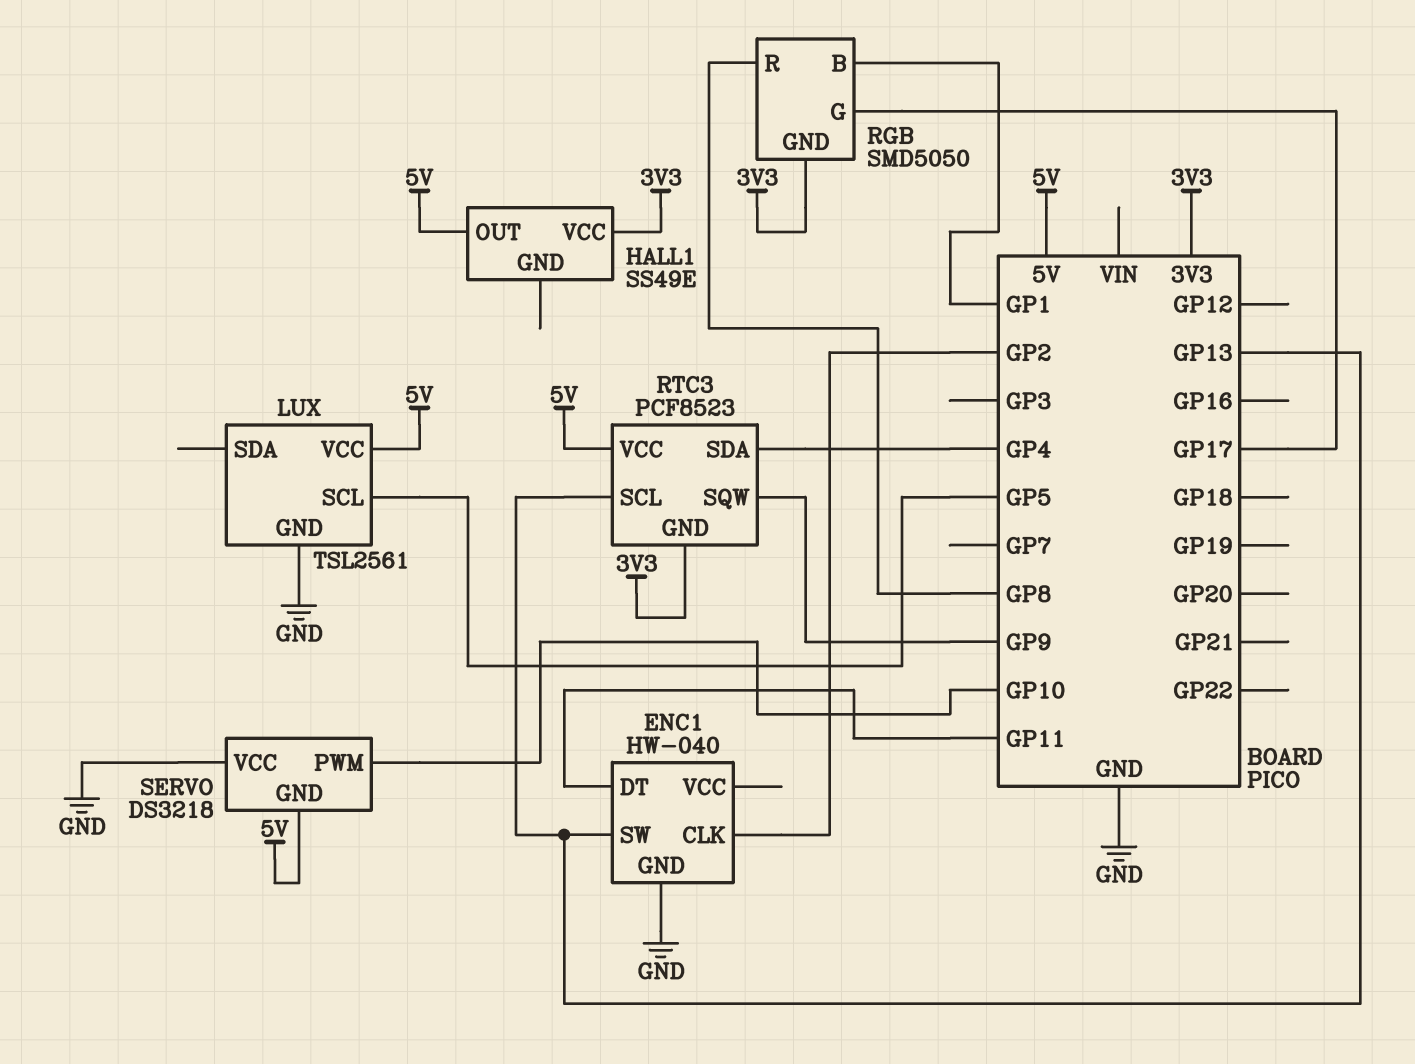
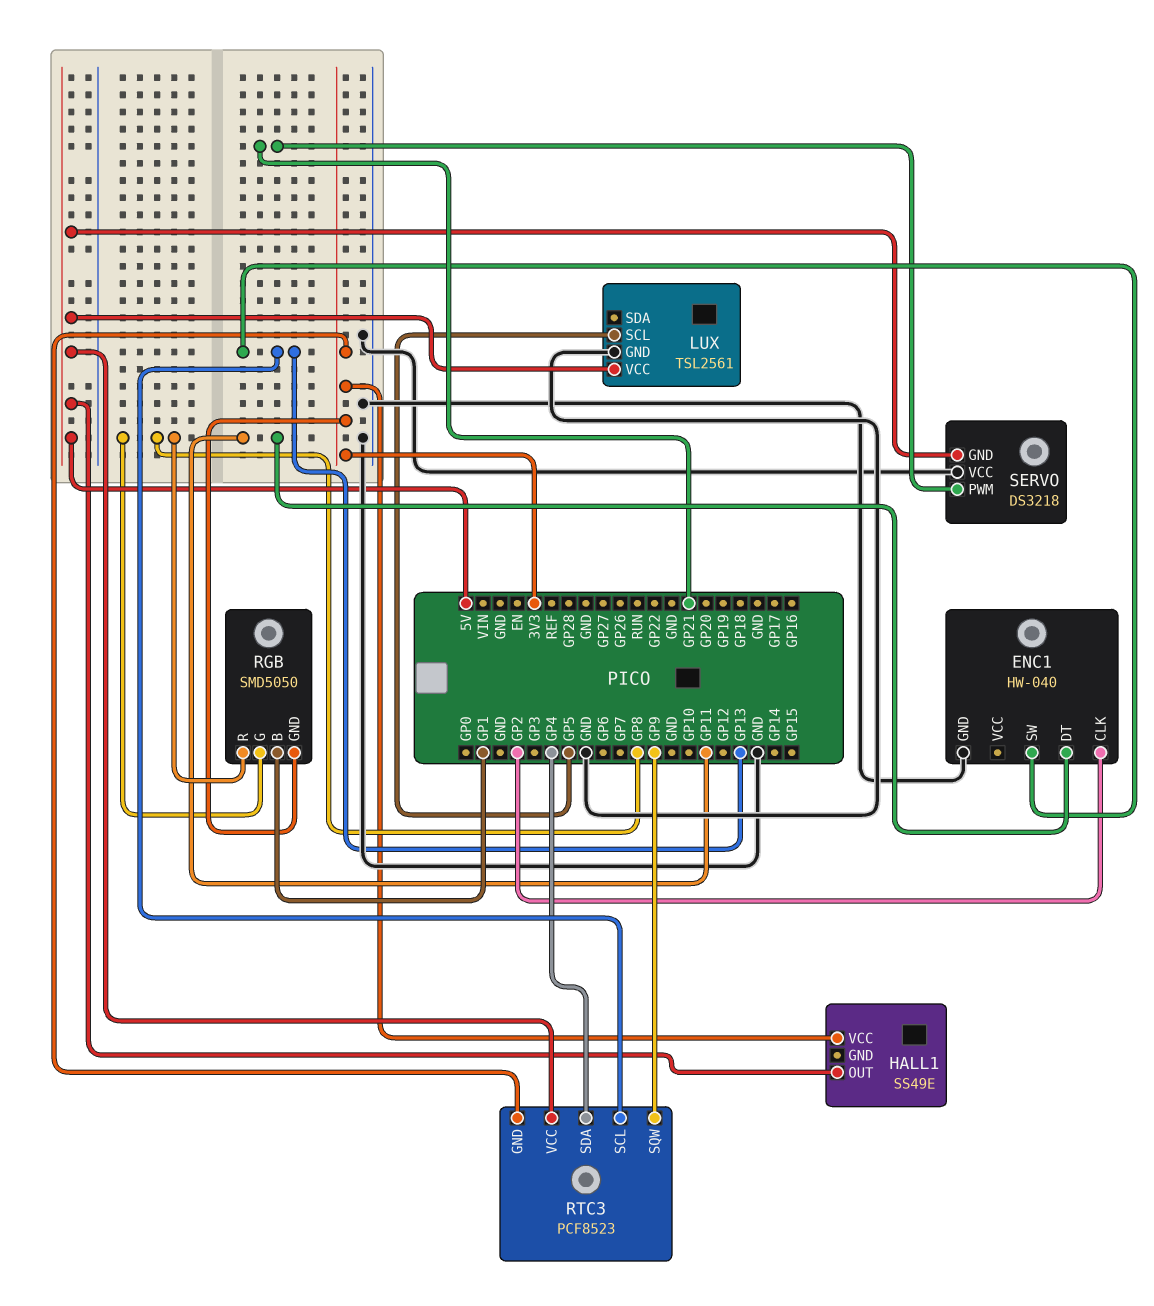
RGB pin G: GP17 -> GP8
SERVO pin PWM: GP10 -> GP21

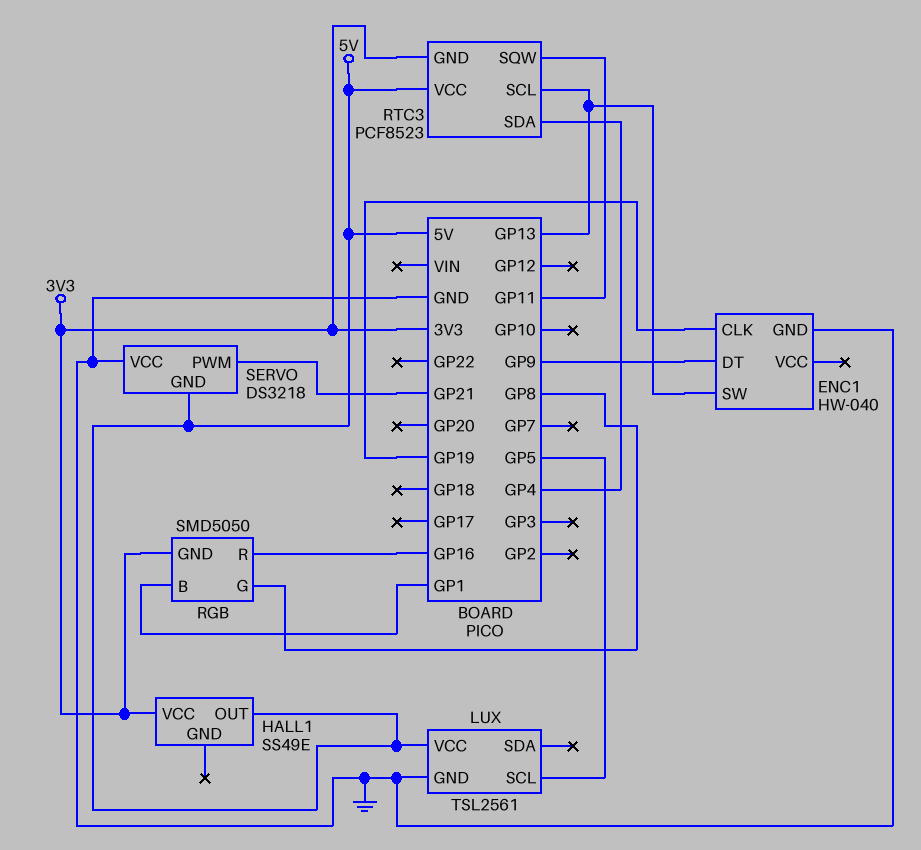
ENC1 pin CLK: GP2 -> GP19
ENC1 pin DT: GP11 -> GP9
RGB pin R: GP8 -> GP16
RTC3 pin SQW: GP9 -> GP11

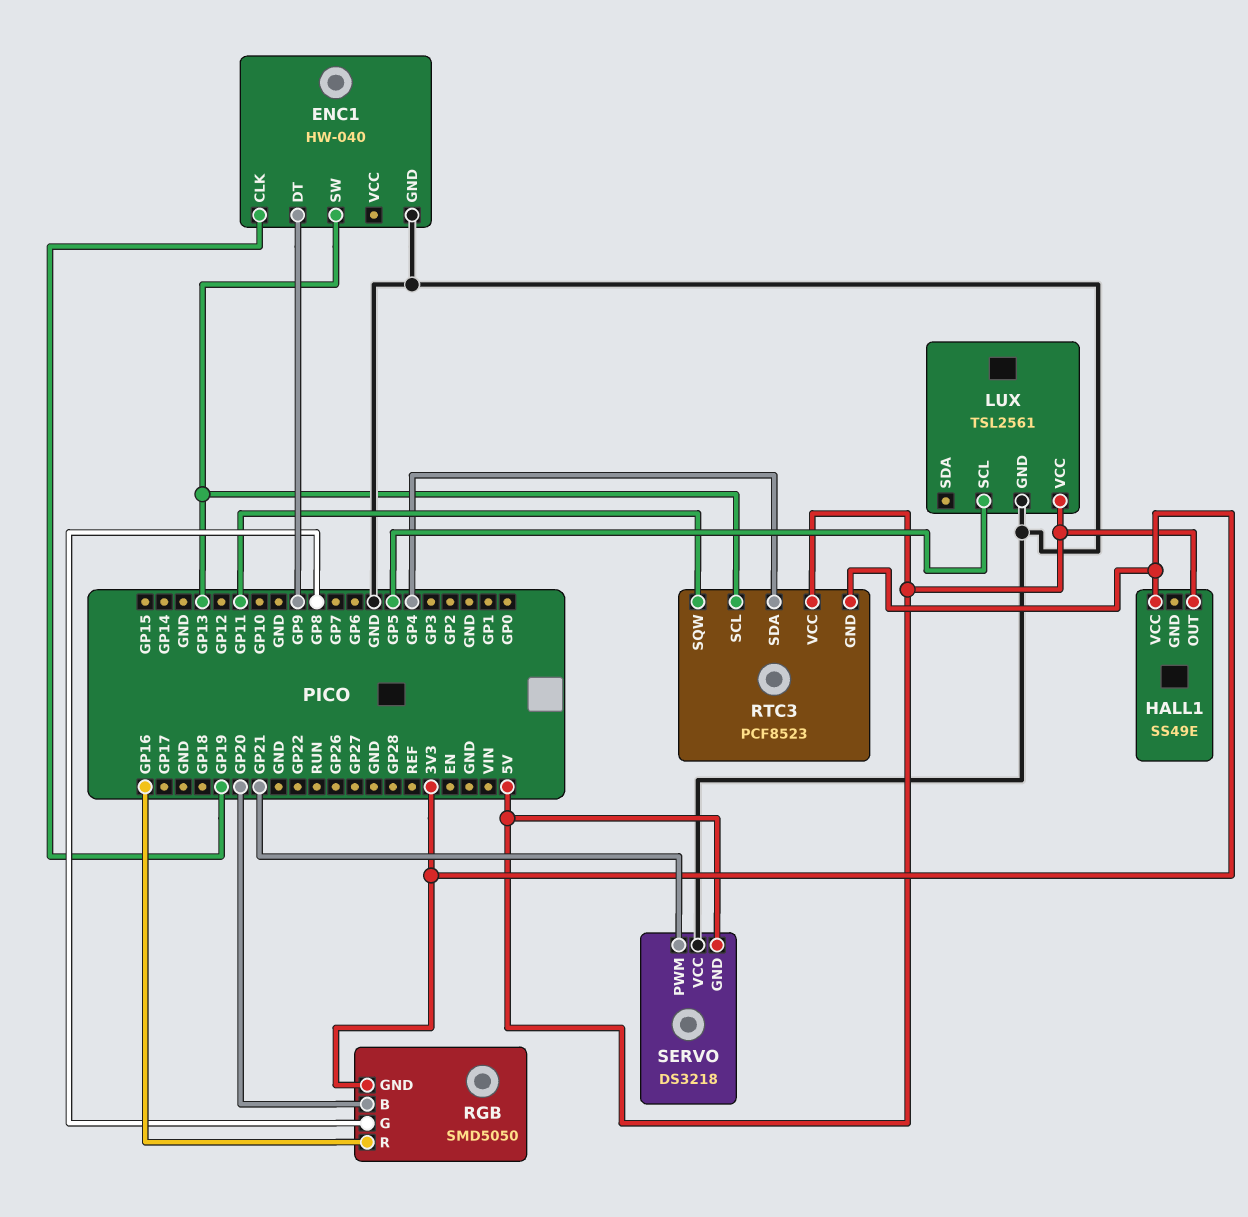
RGB pin B: GP1 -> GP20

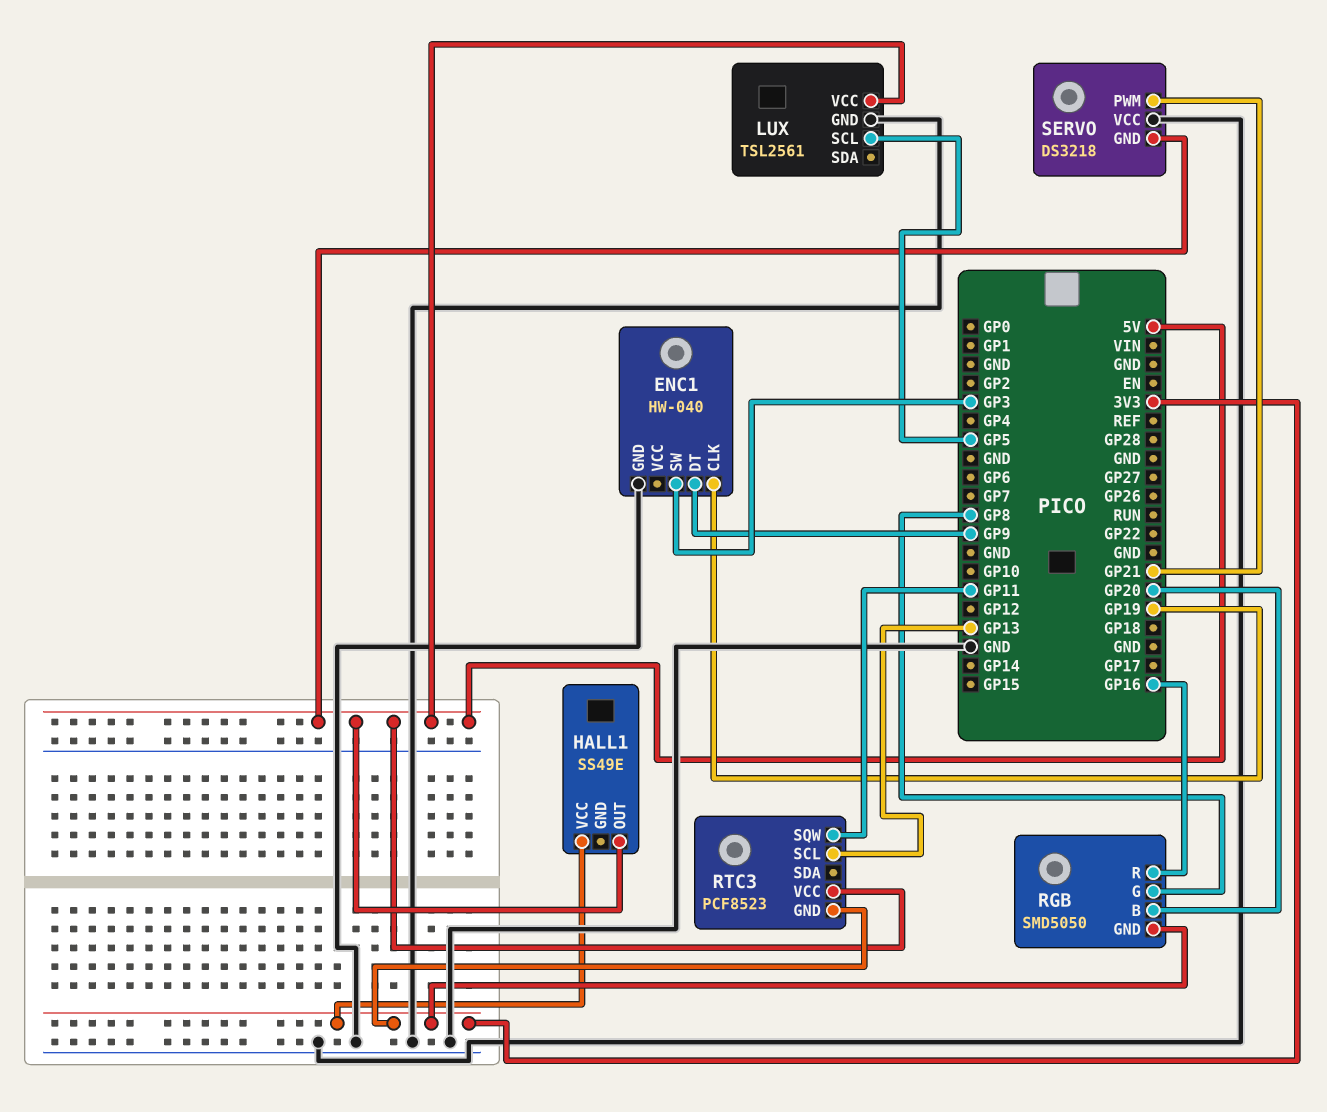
ENC1 pin SW: GP13 -> GP3
RTC3 pin SDA: GP4 -> none

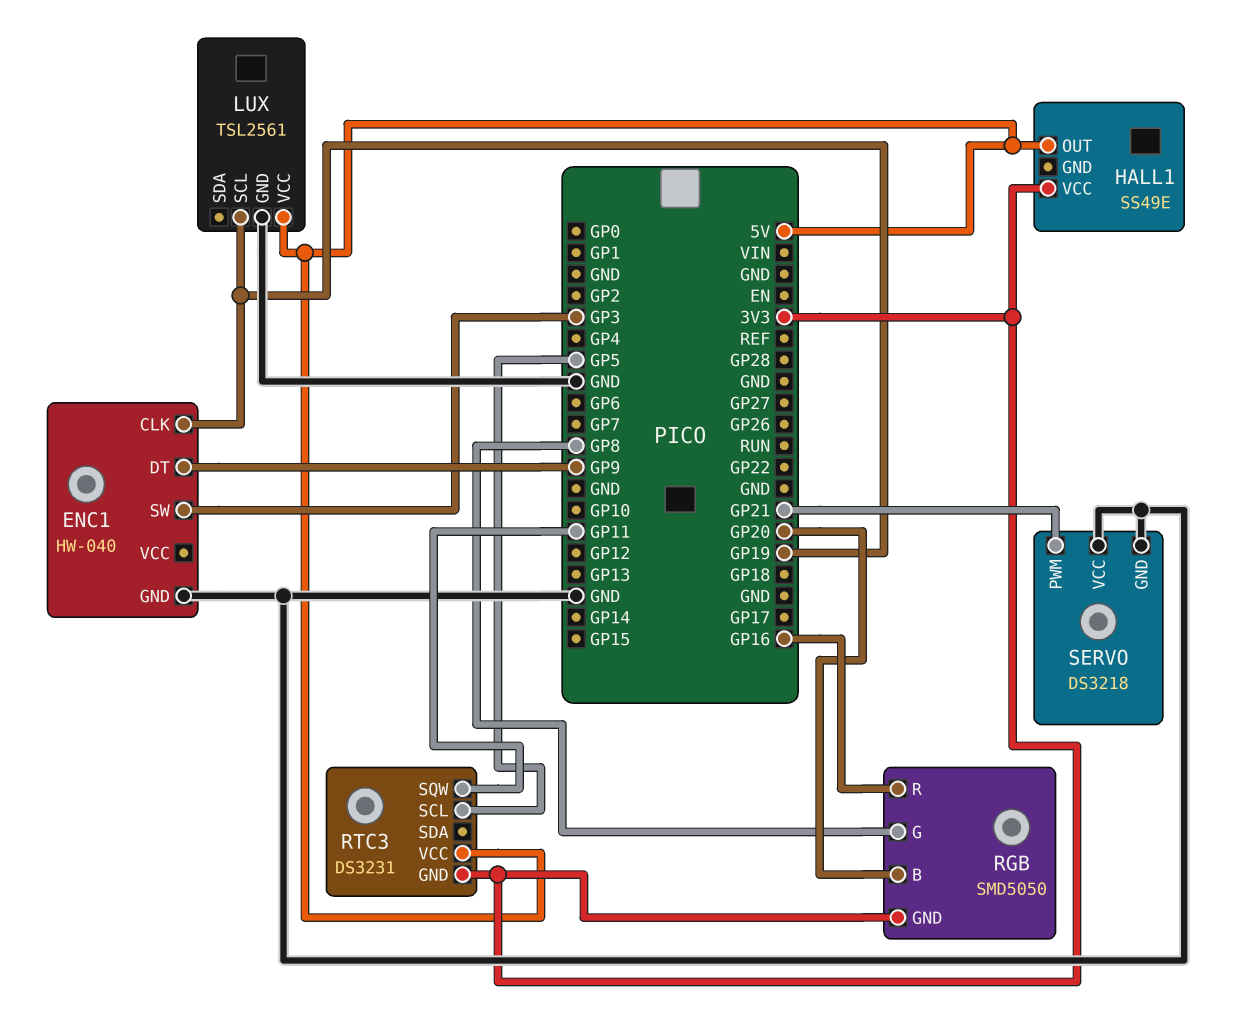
LUX pin SCL: GP5 -> GP19
RTC3: PCF8523 -> DS3231
RTC3 pin SCL: GP13 -> GP5
SERVO pin GND: 5V -> GND

